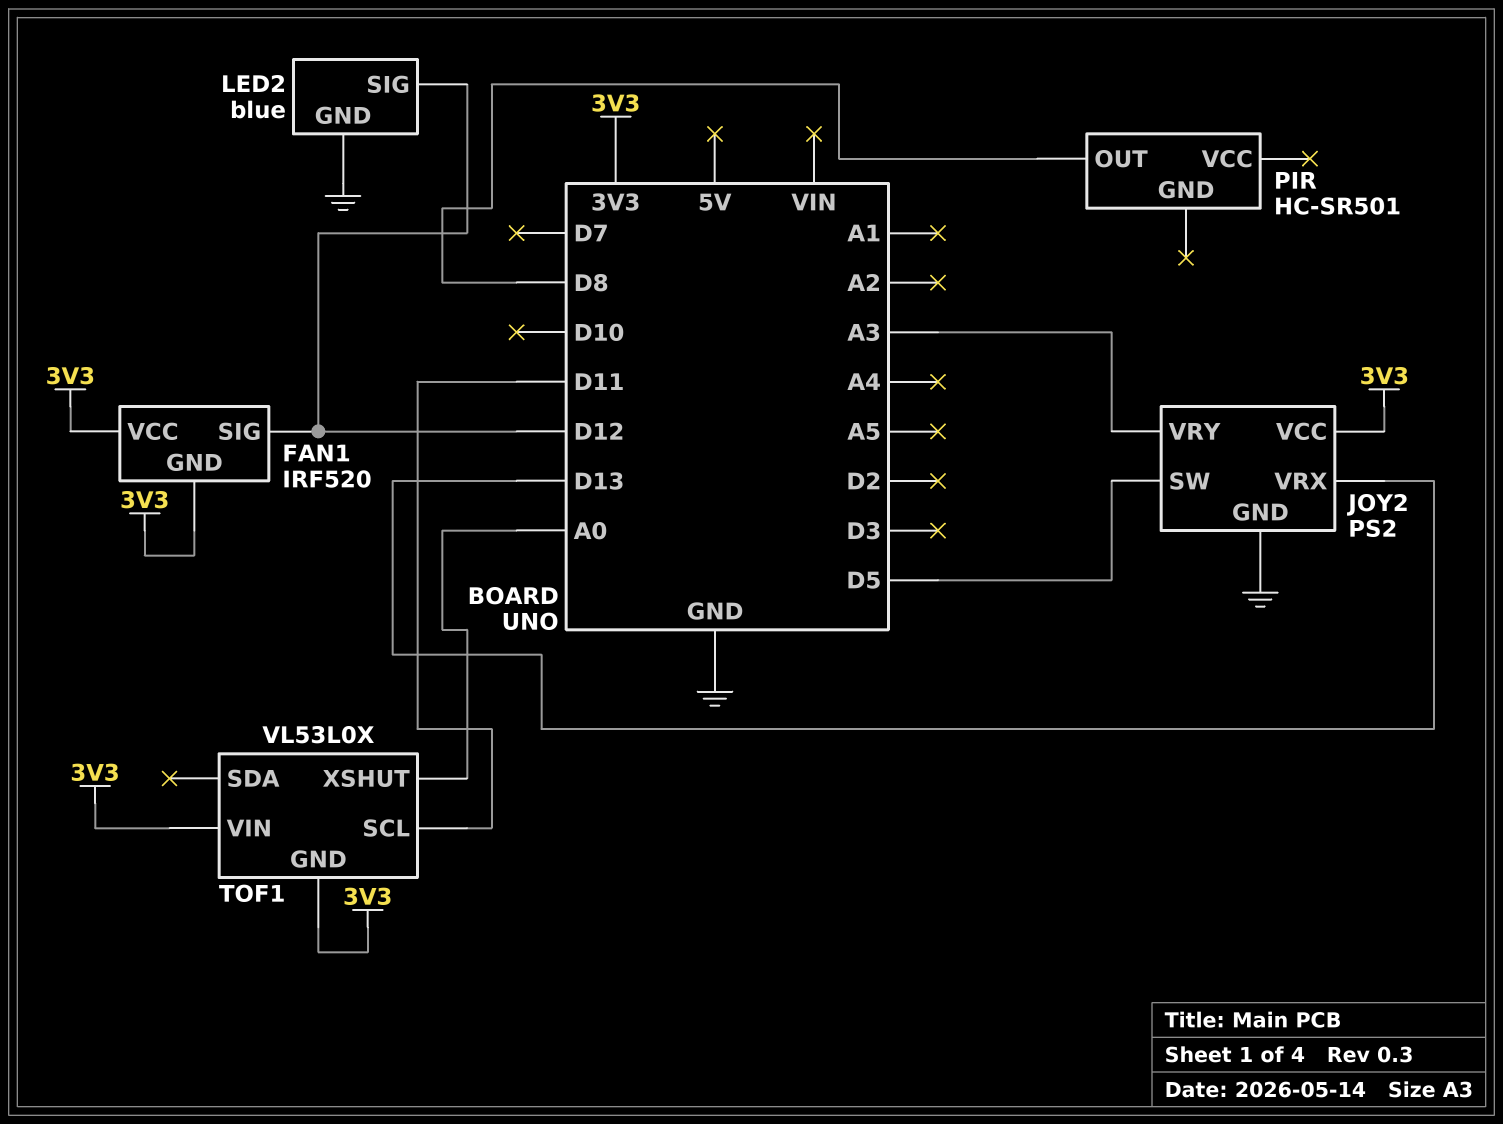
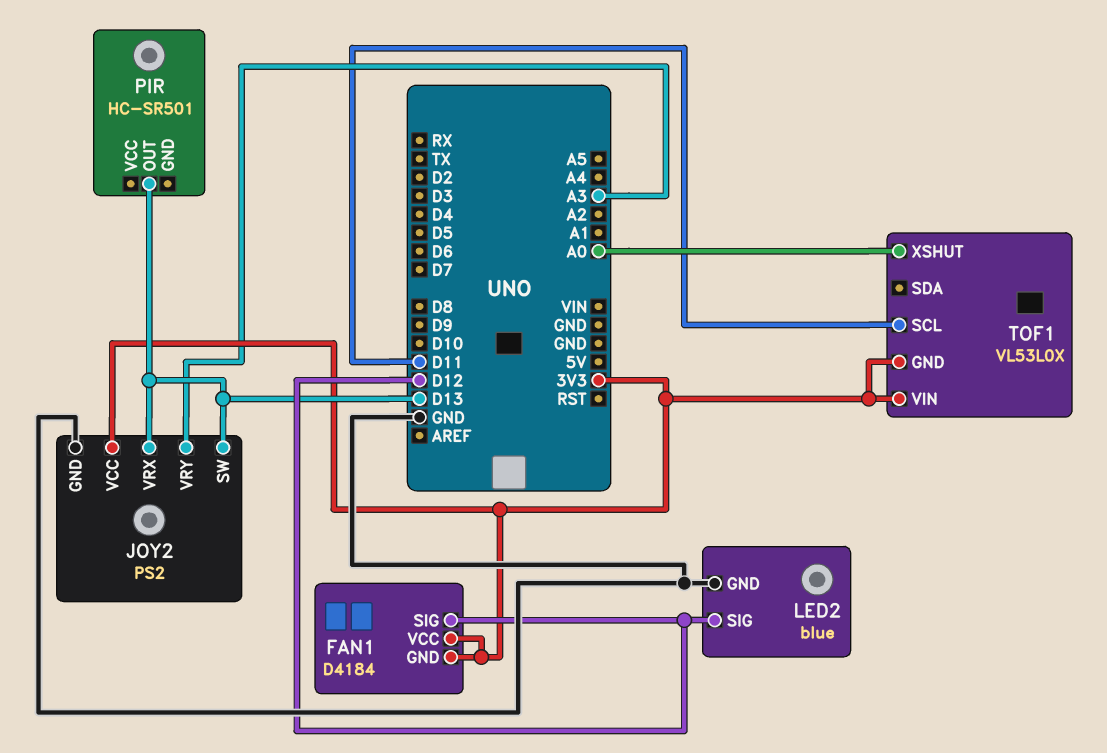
FAN1: IRF520 -> D4184
JOY2 pin SW: D5 -> D13
PIR pin OUT: D8 -> D13

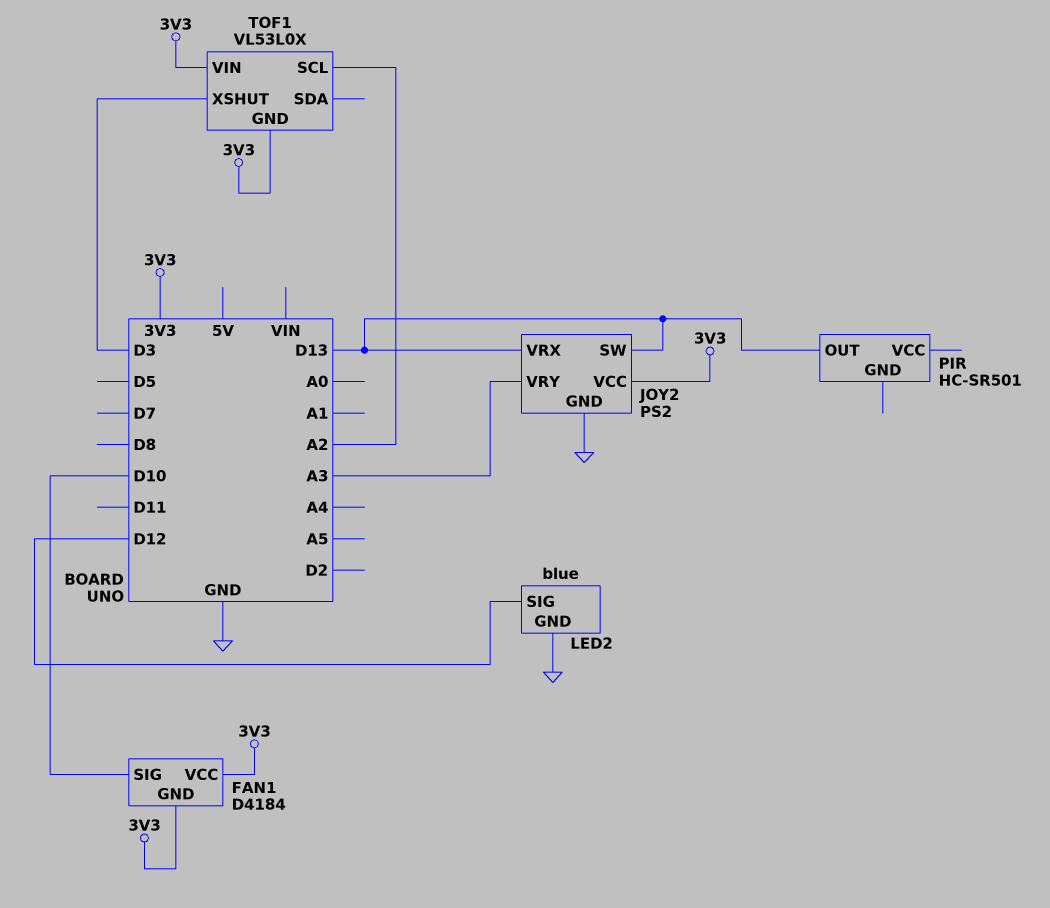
FAN1 pin SIG: D12 -> D10
TOF1 pin SCL: D11 -> A2
TOF1 pin XSHUT: A0 -> D3

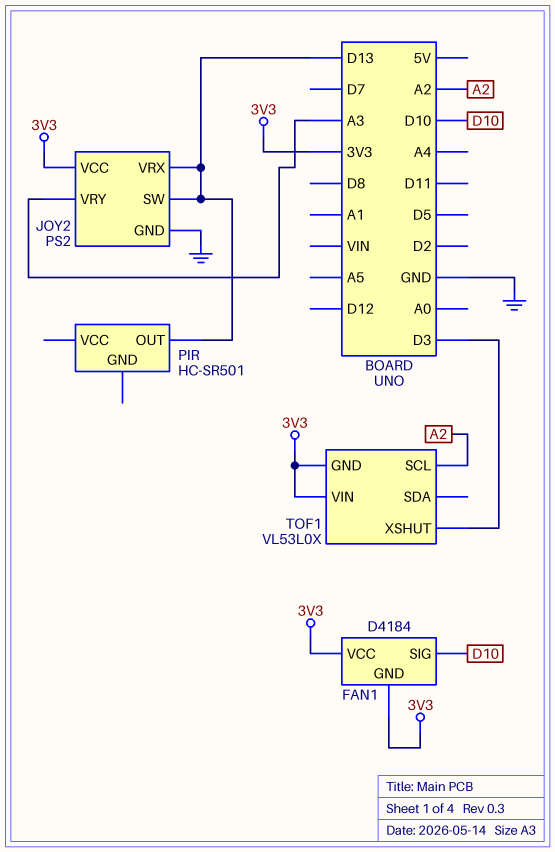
LED2: blue -> none
LED2 pin GND: GND -> none
LED2 pin SIG: D12 -> none

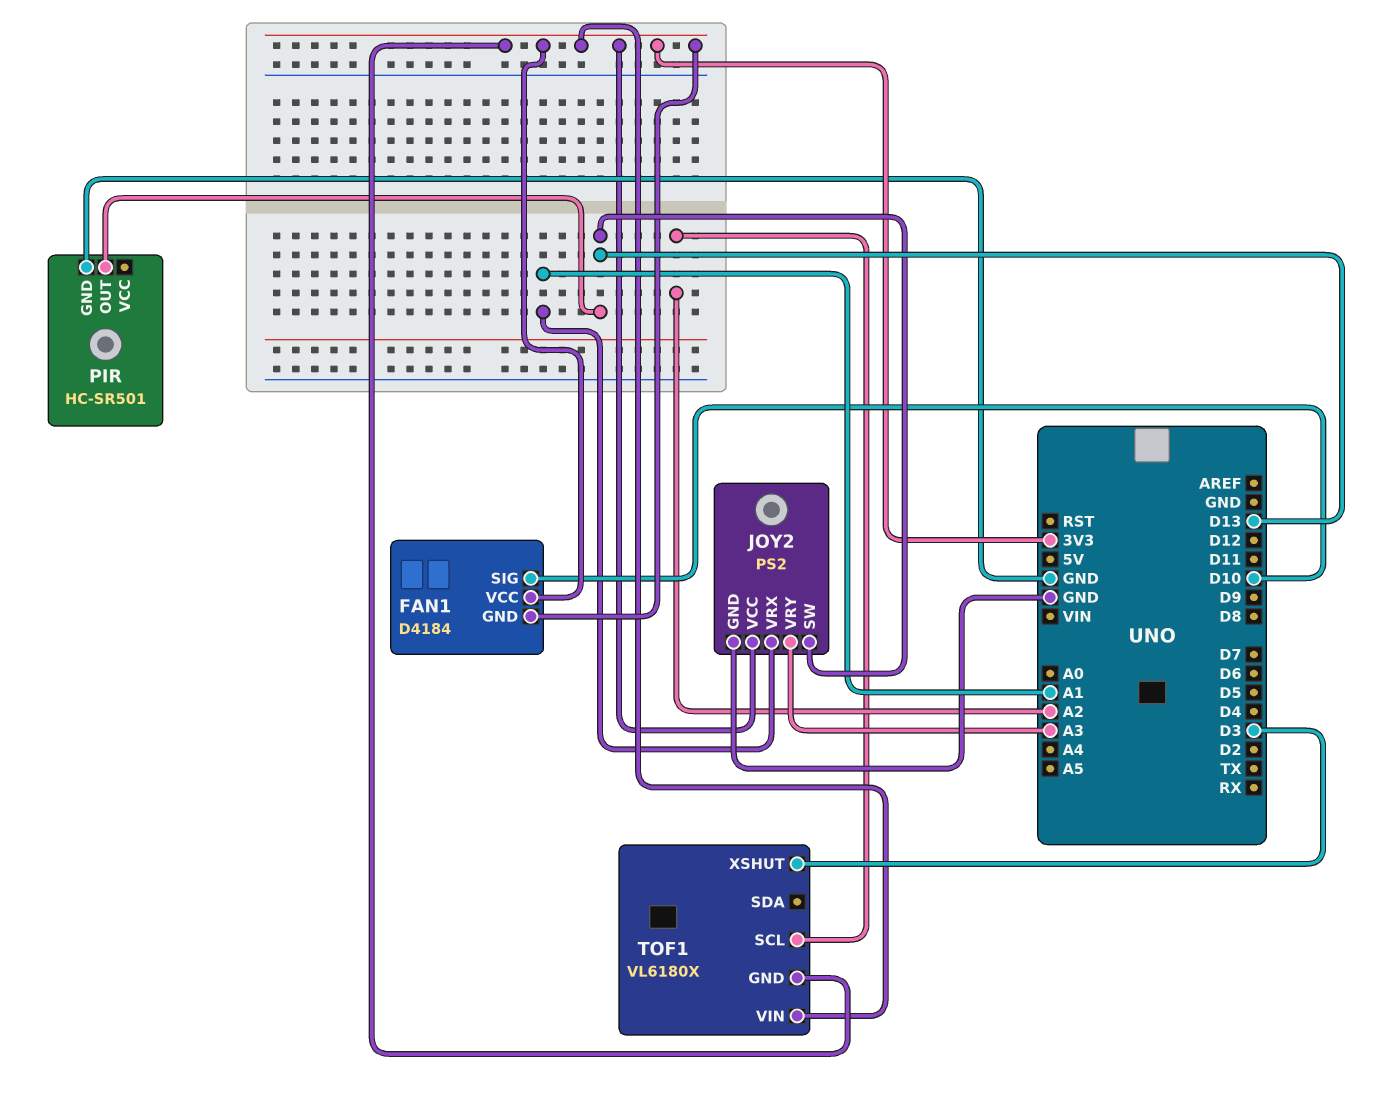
JOY2 pin VRX: D13 -> A1
PIR pin GND: none -> GND
TOF1: VL53L0X -> VL6180X

